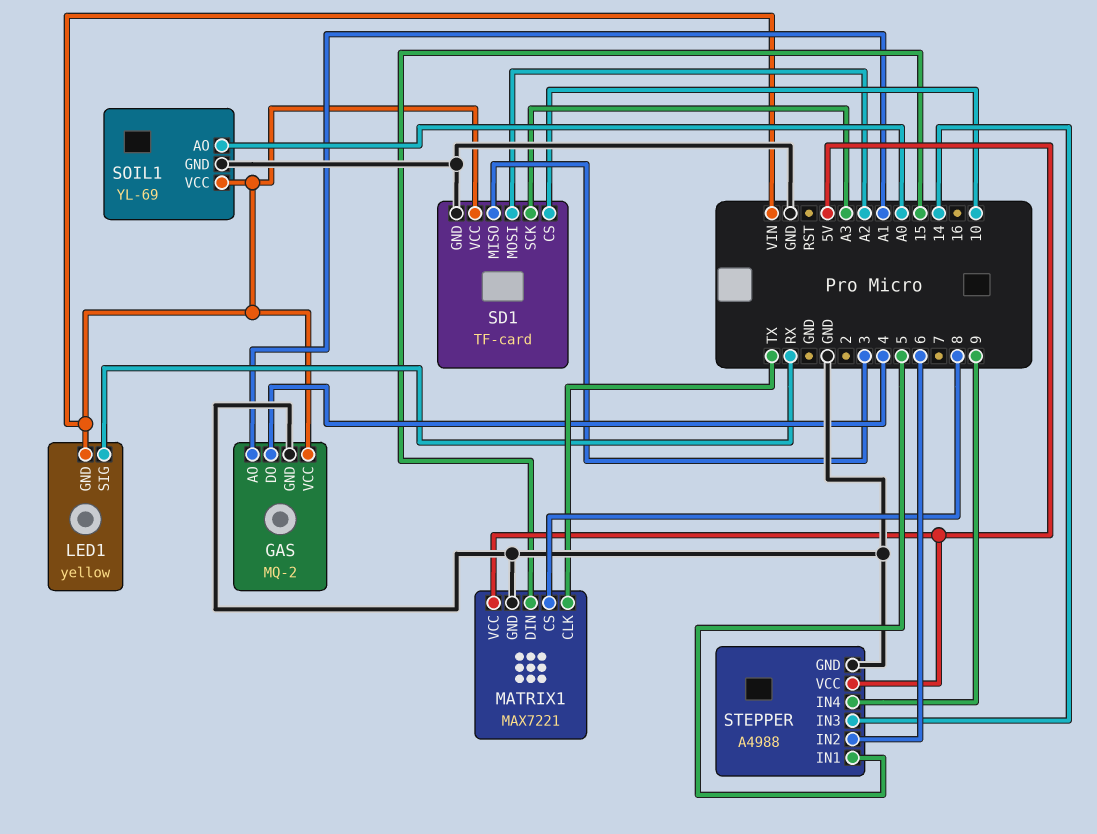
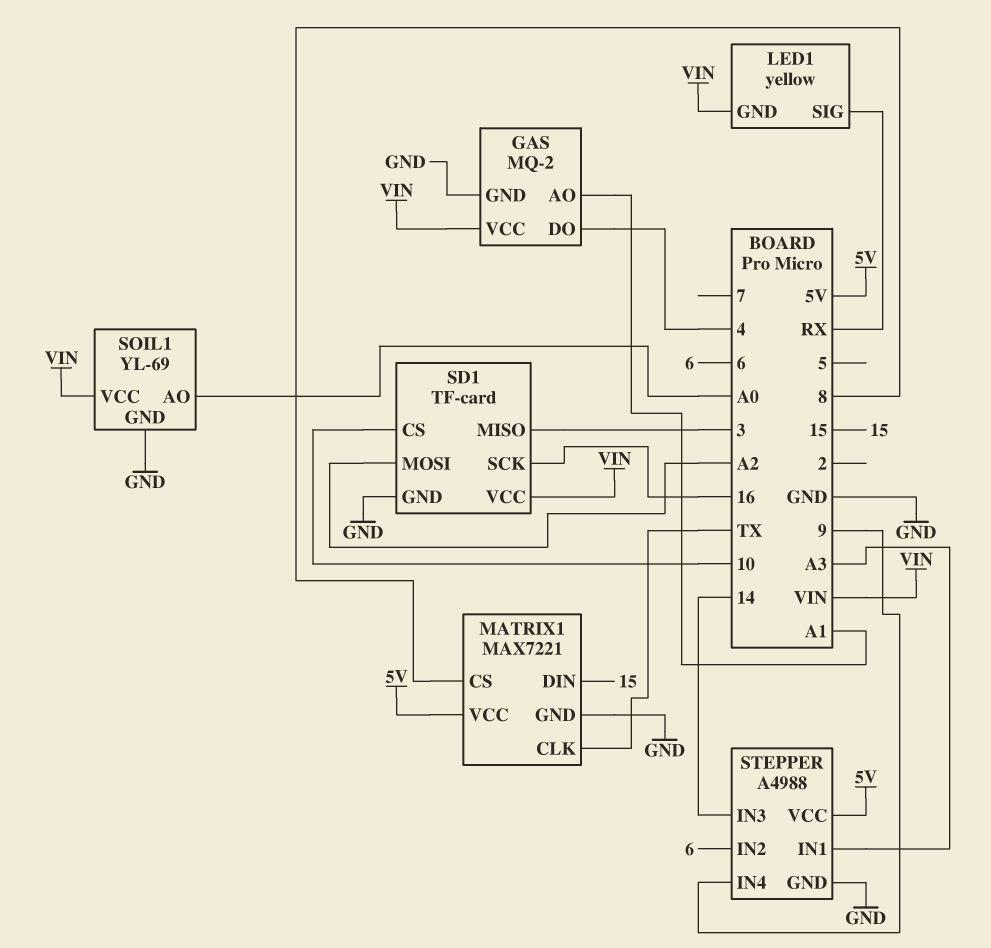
SD1 pin SCK: A3 -> 16
STEPPER pin IN1: 5 -> A3

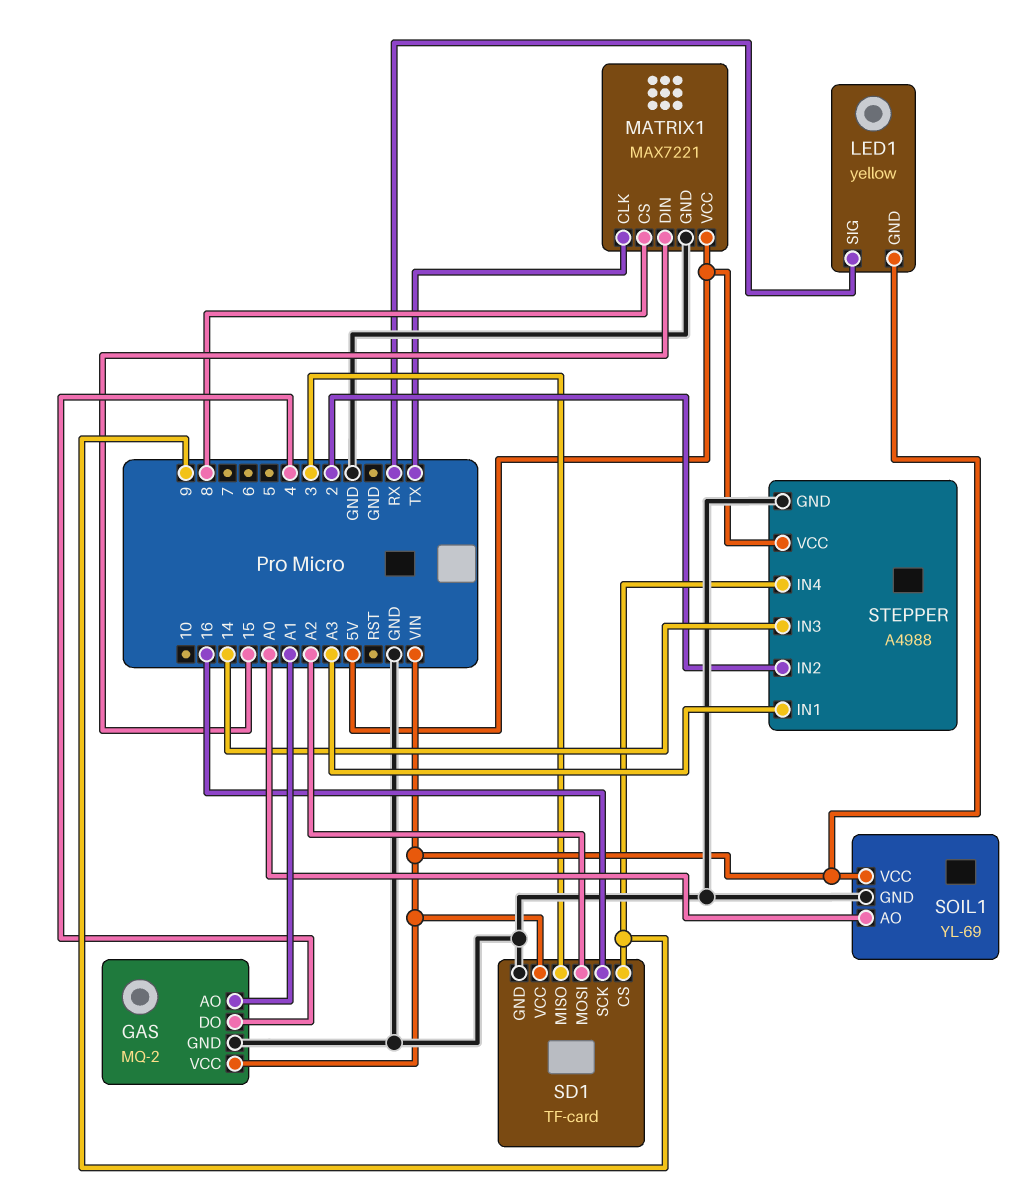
SD1 pin CS: 10 -> 9
STEPPER pin IN2: 6 -> 2

